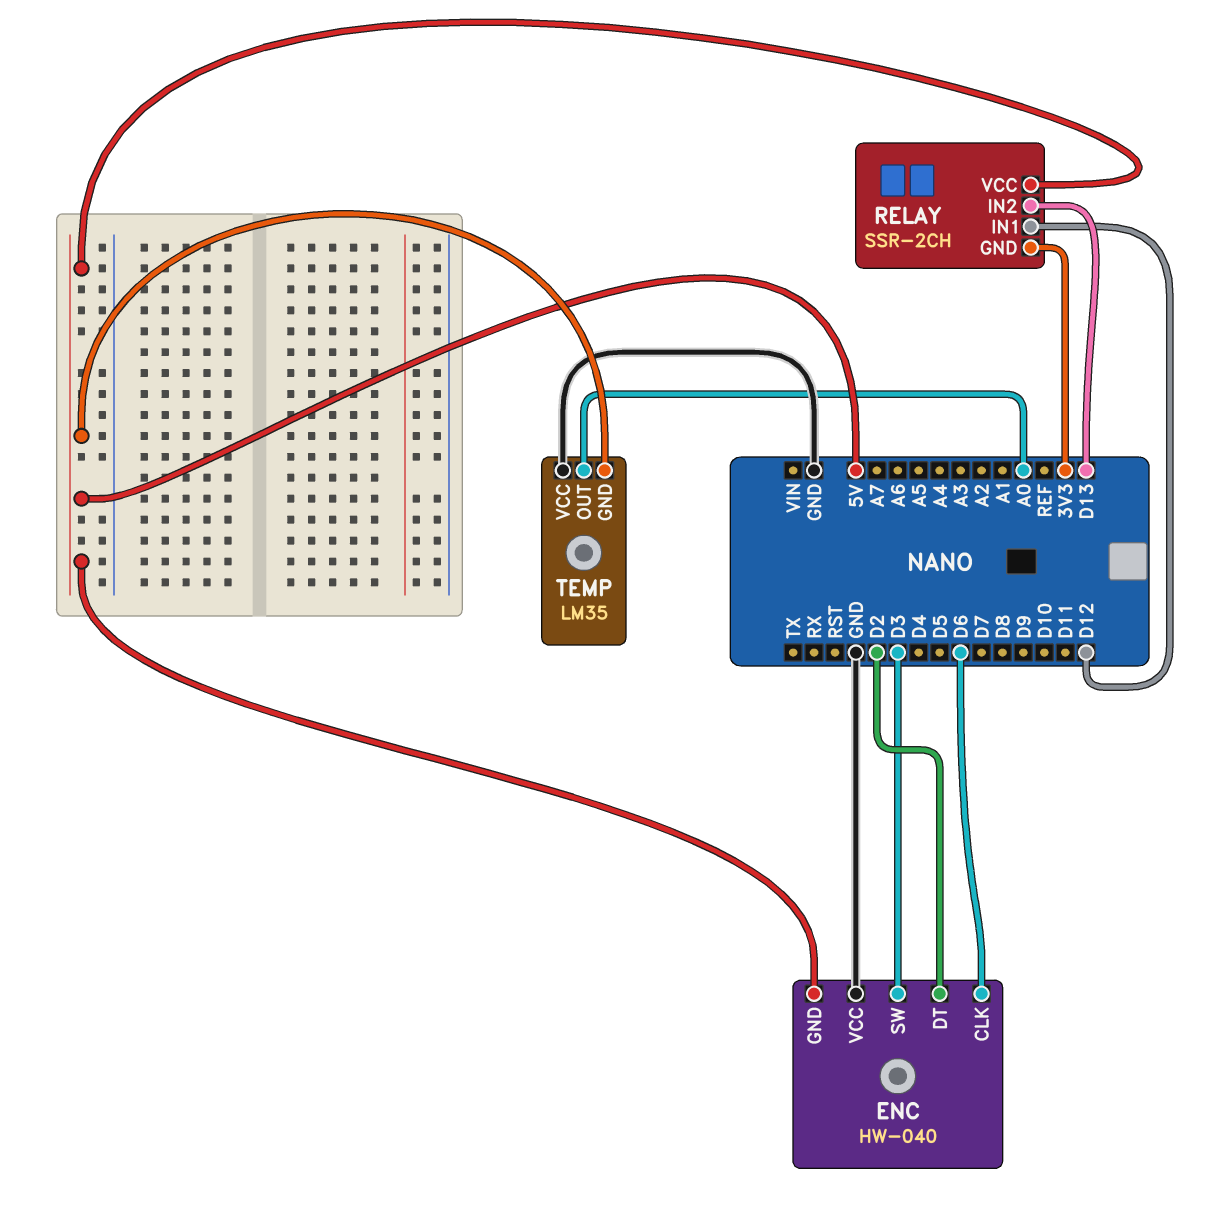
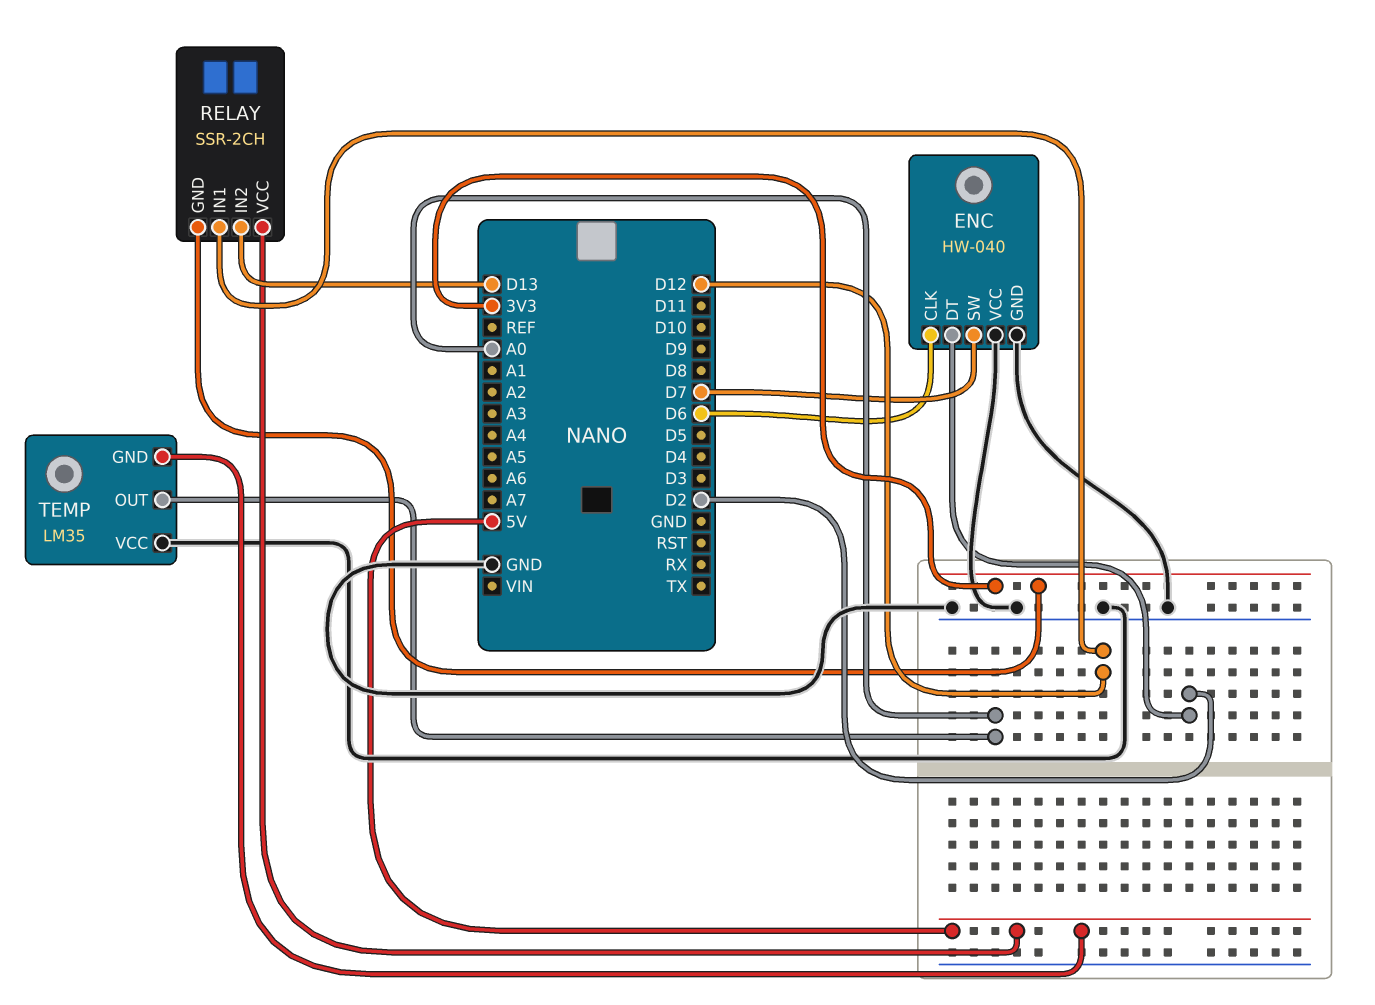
ENC pin GND: 5V -> GND
ENC pin SW: D3 -> D7

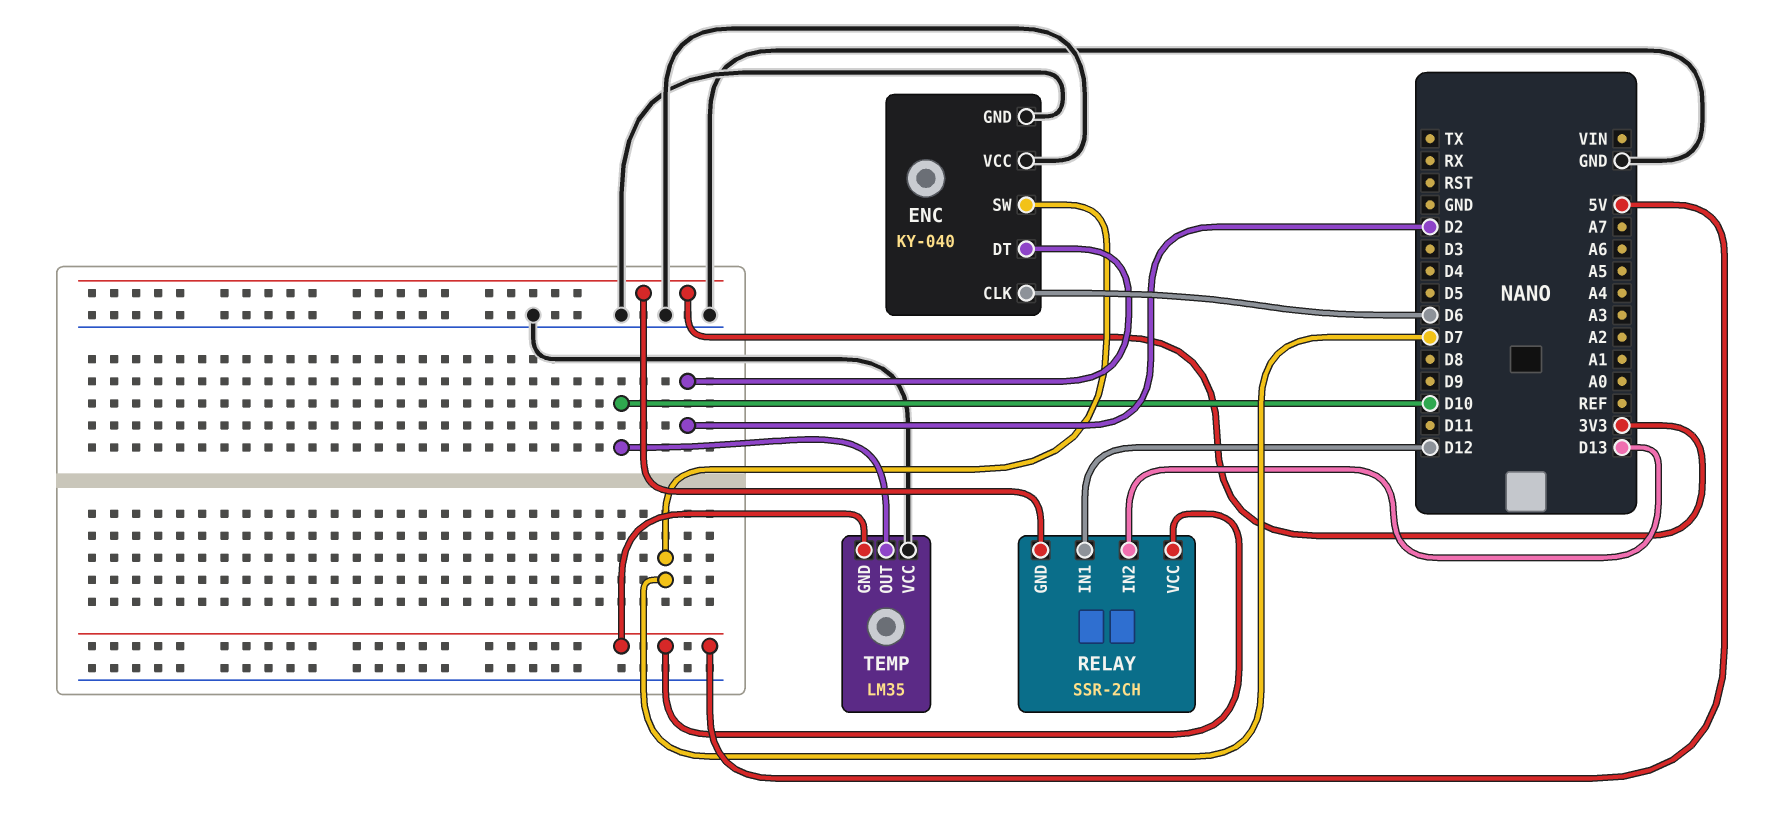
ENC: HW-040 -> KY-040
TEMP pin OUT: A0 -> D10

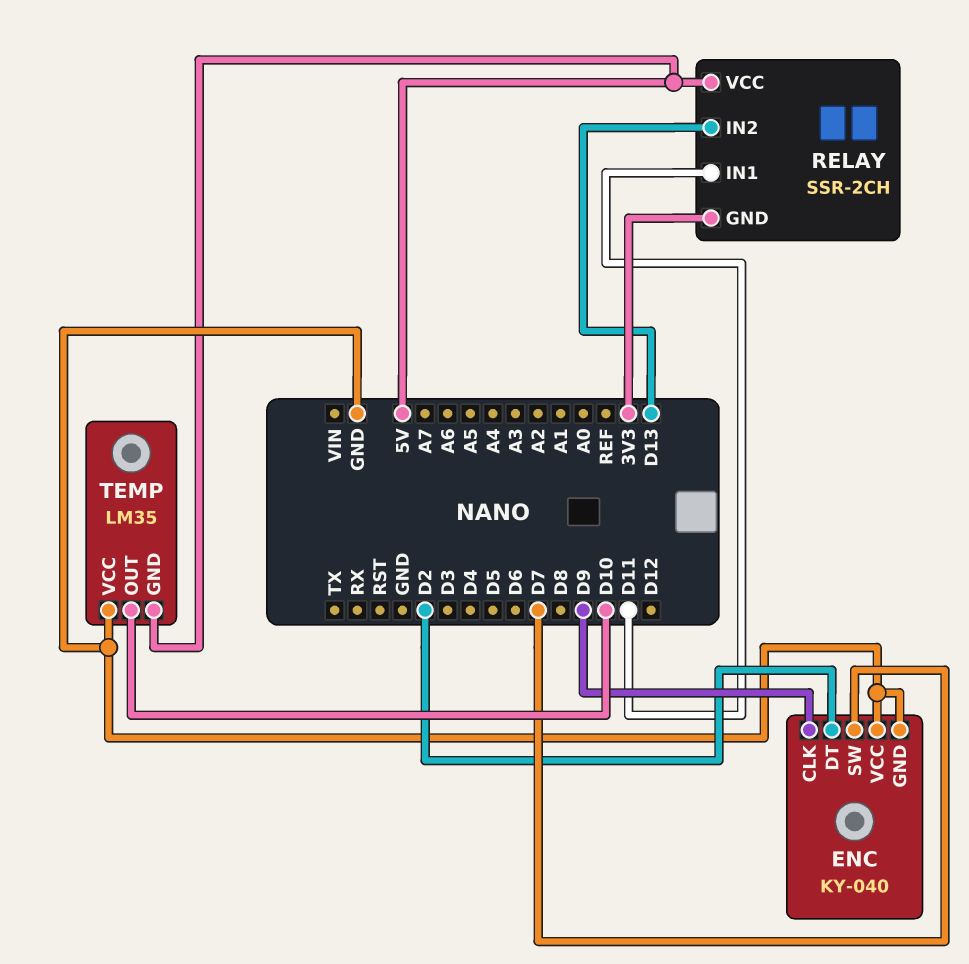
ENC pin CLK: D6 -> D9
RELAY pin IN1: D12 -> D11

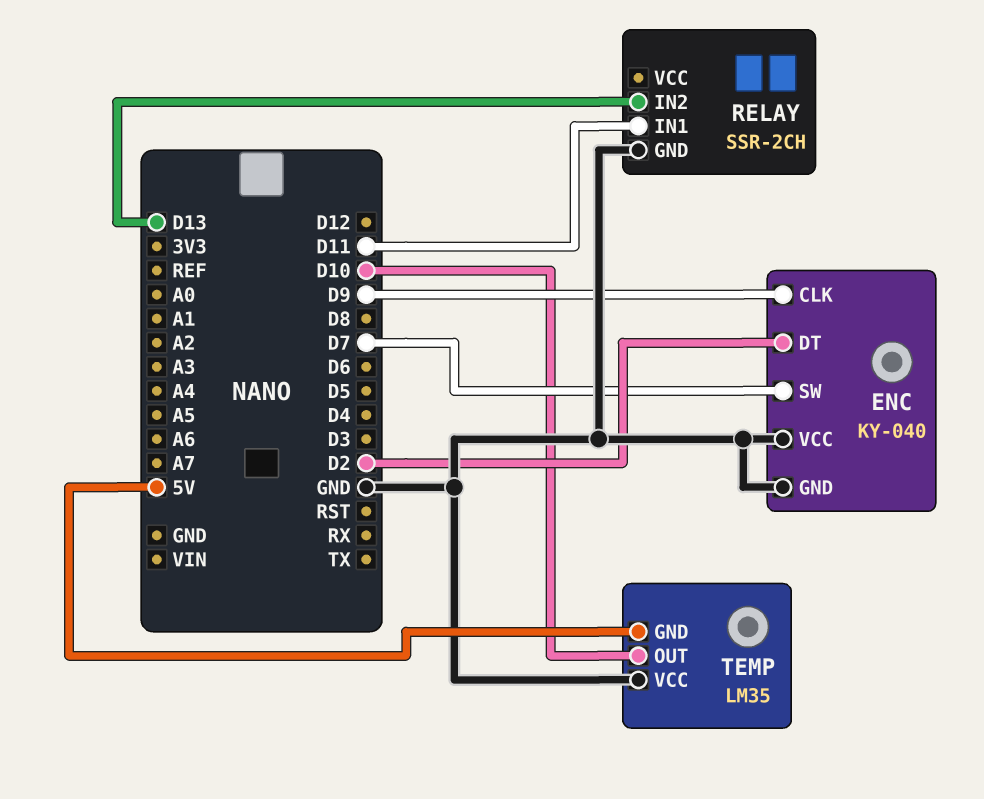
RELAY pin GND: 3V3 -> GND
RELAY pin VCC: 5V -> none

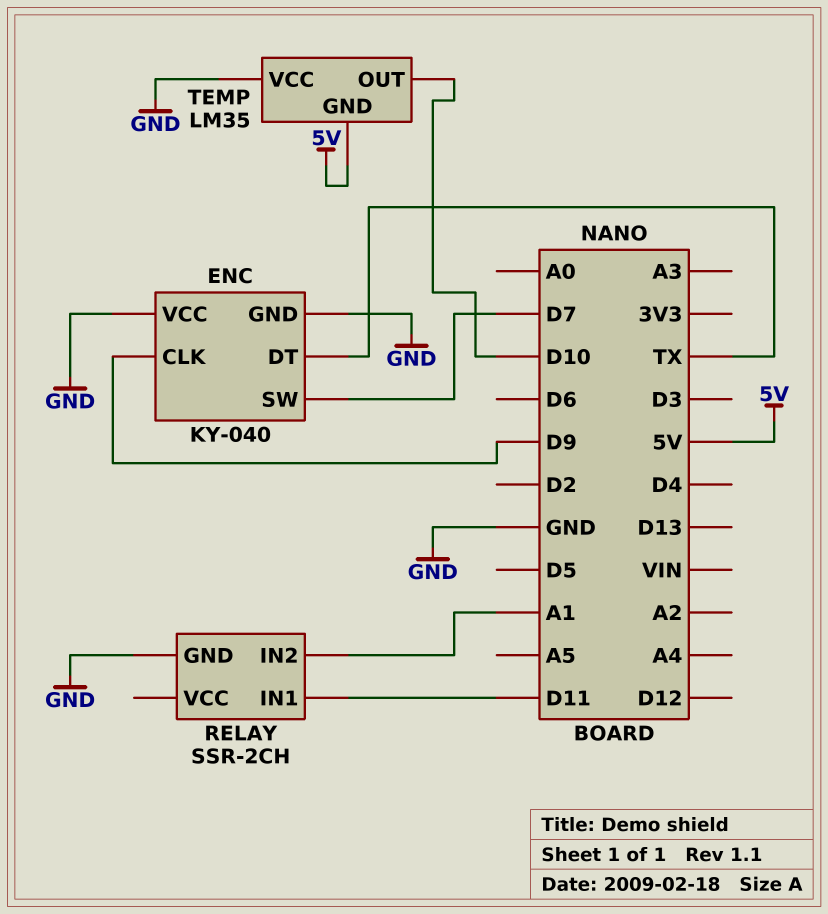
ENC pin DT: D2 -> TX
RELAY pin IN2: D13 -> A1

